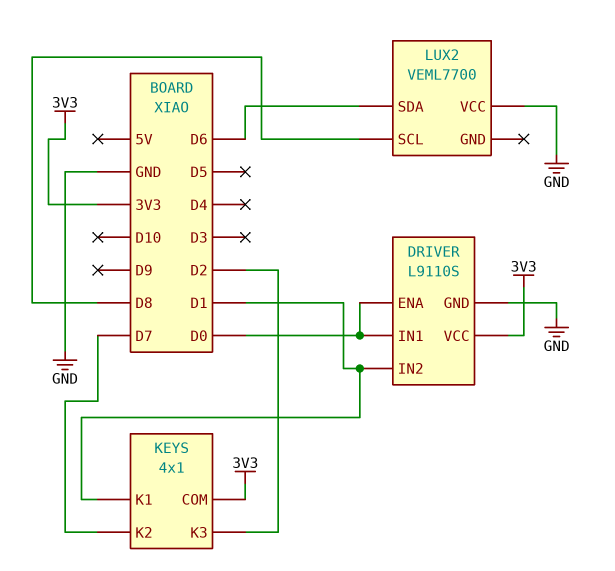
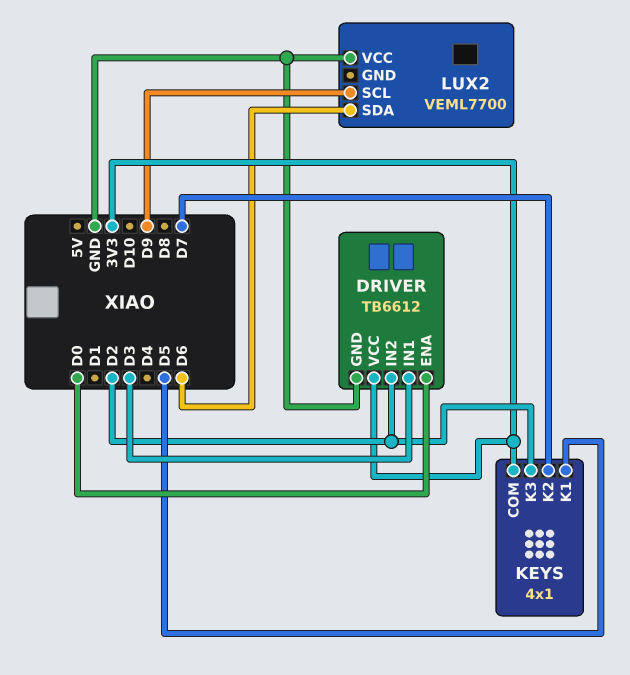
DRIVER: L9110S -> TB6612
DRIVER pin IN1: D0 -> D3
DRIVER pin IN2: D1 -> D2
KEYS pin K1: D1 -> D5
LUX2 pin SCL: D8 -> D9

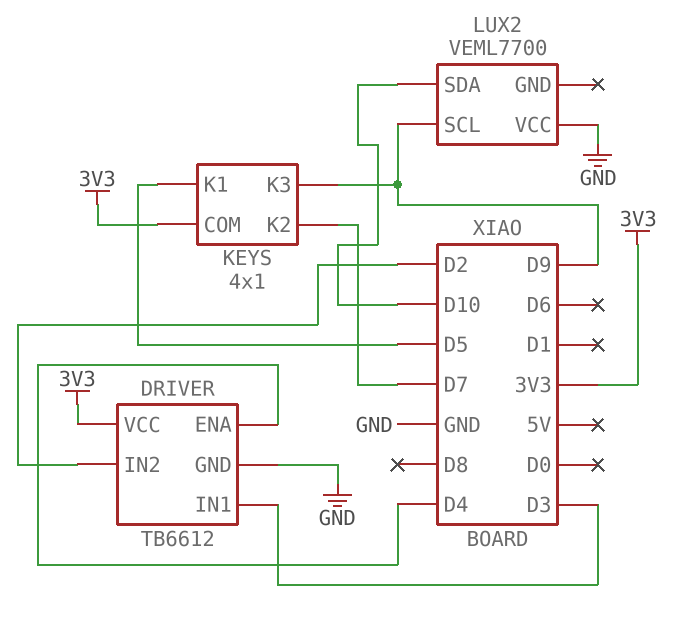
DRIVER pin ENA: D0 -> D4
KEYS pin K3: D2 -> D9
LUX2 pin SDA: D6 -> D10

